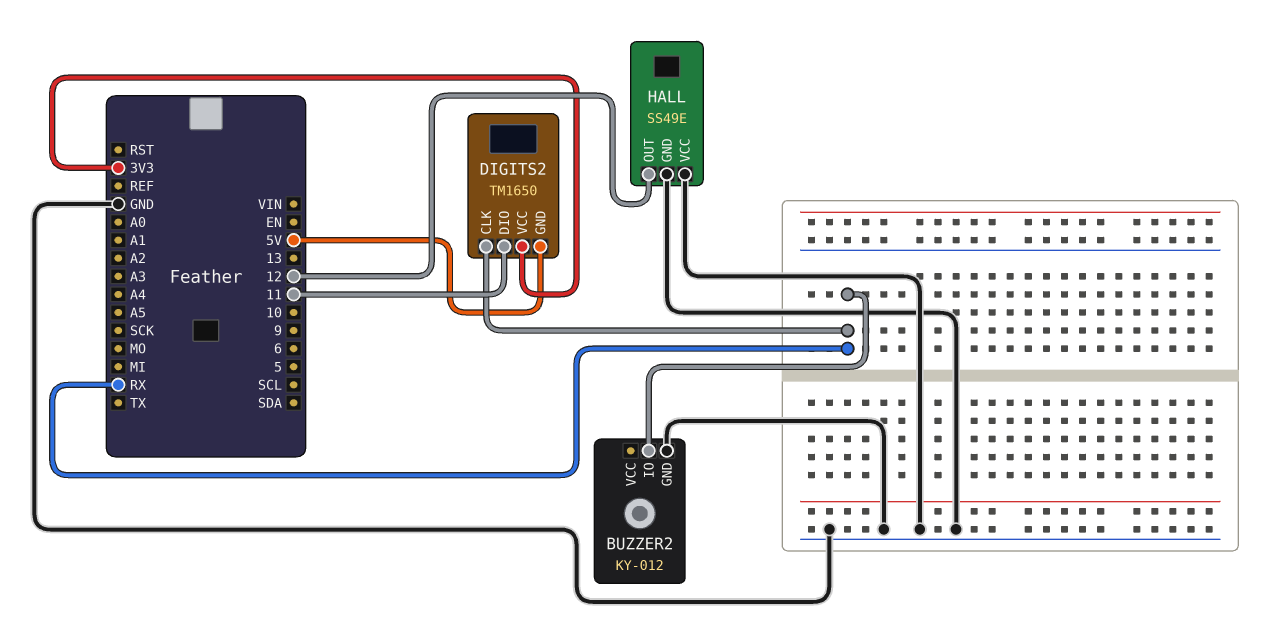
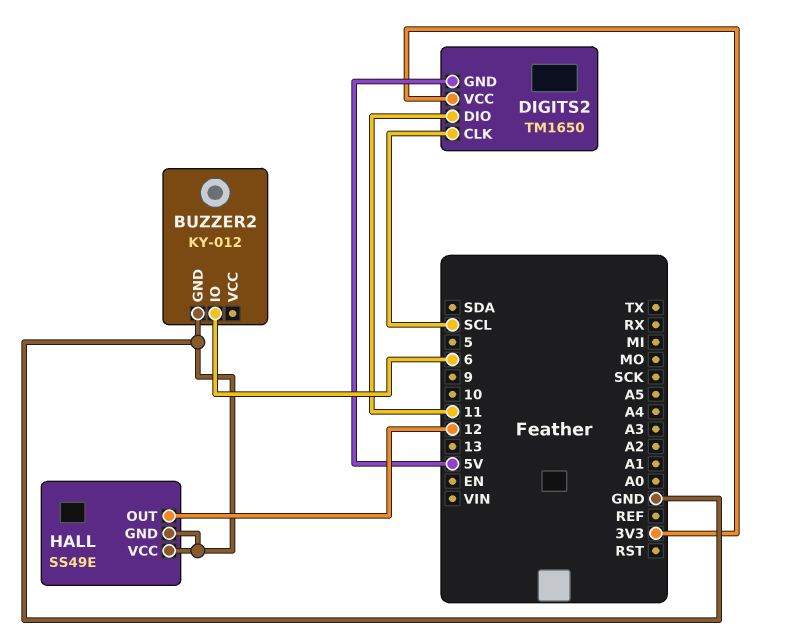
BUZZER2 pin IO: RX -> 6
DIGITS2 pin CLK: RX -> SCL

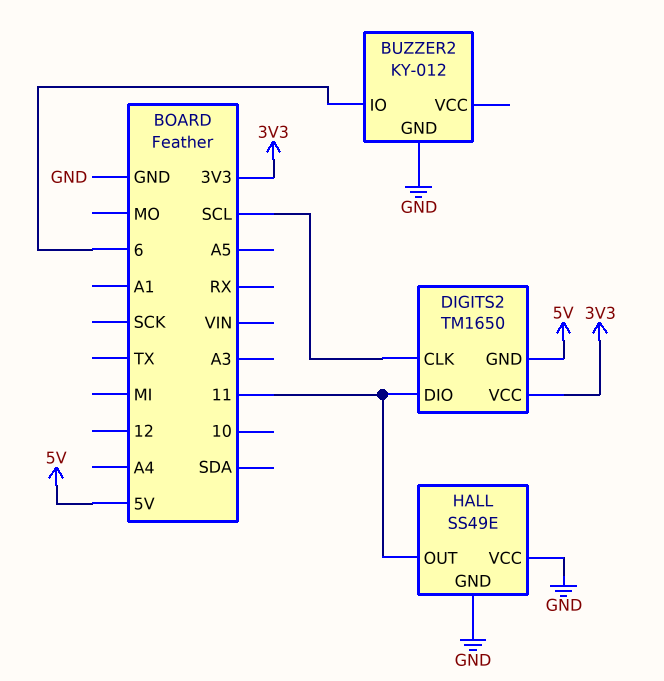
HALL pin OUT: 12 -> 11

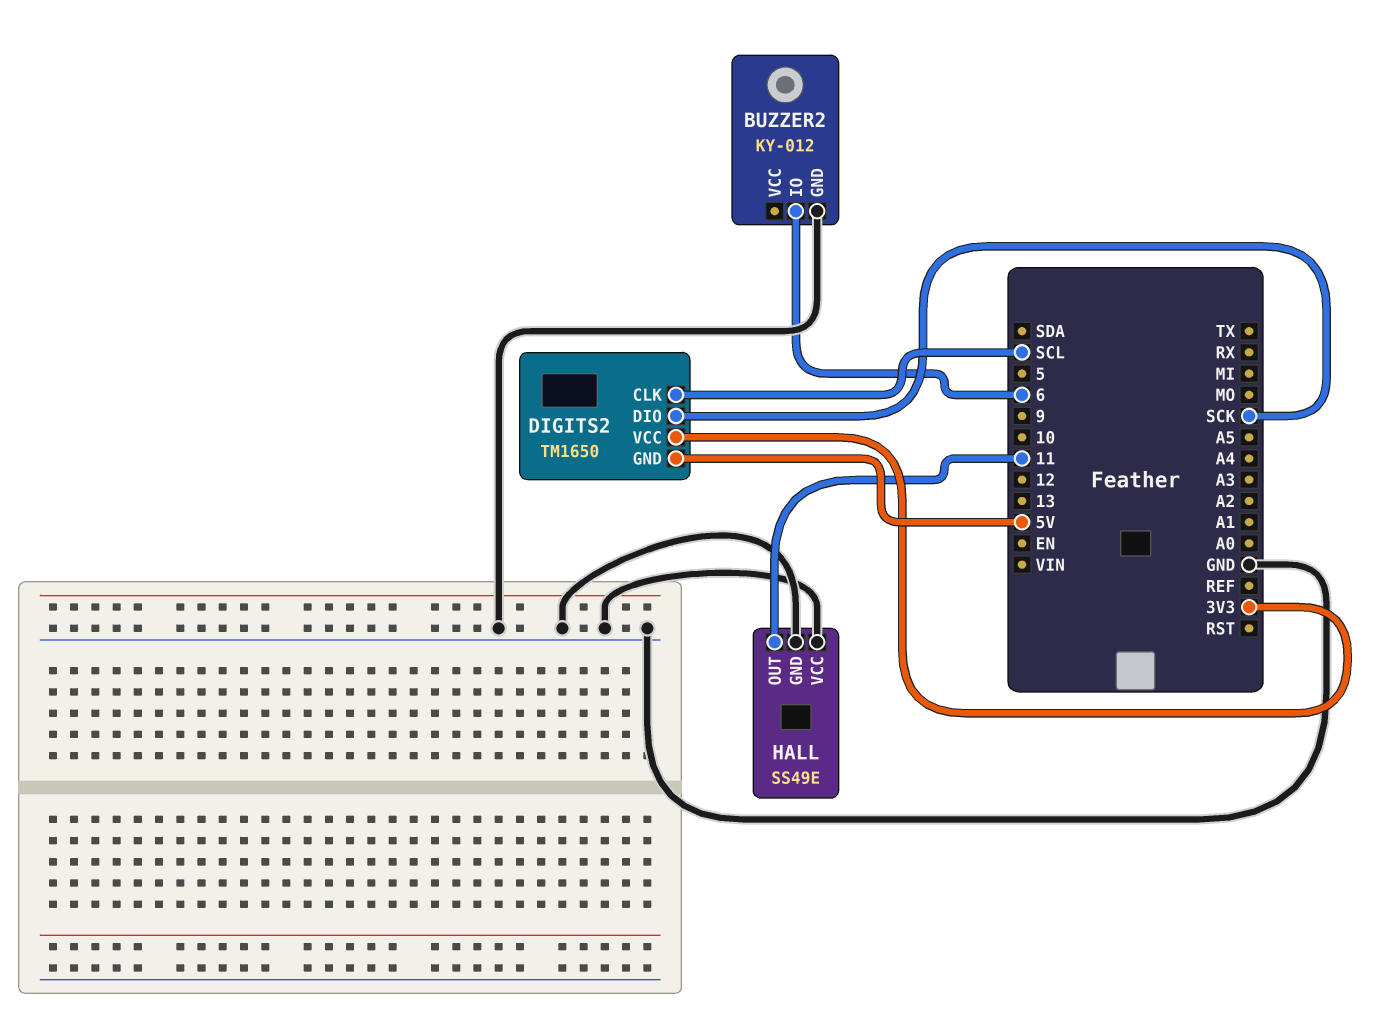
DIGITS2 pin DIO: 11 -> SCK

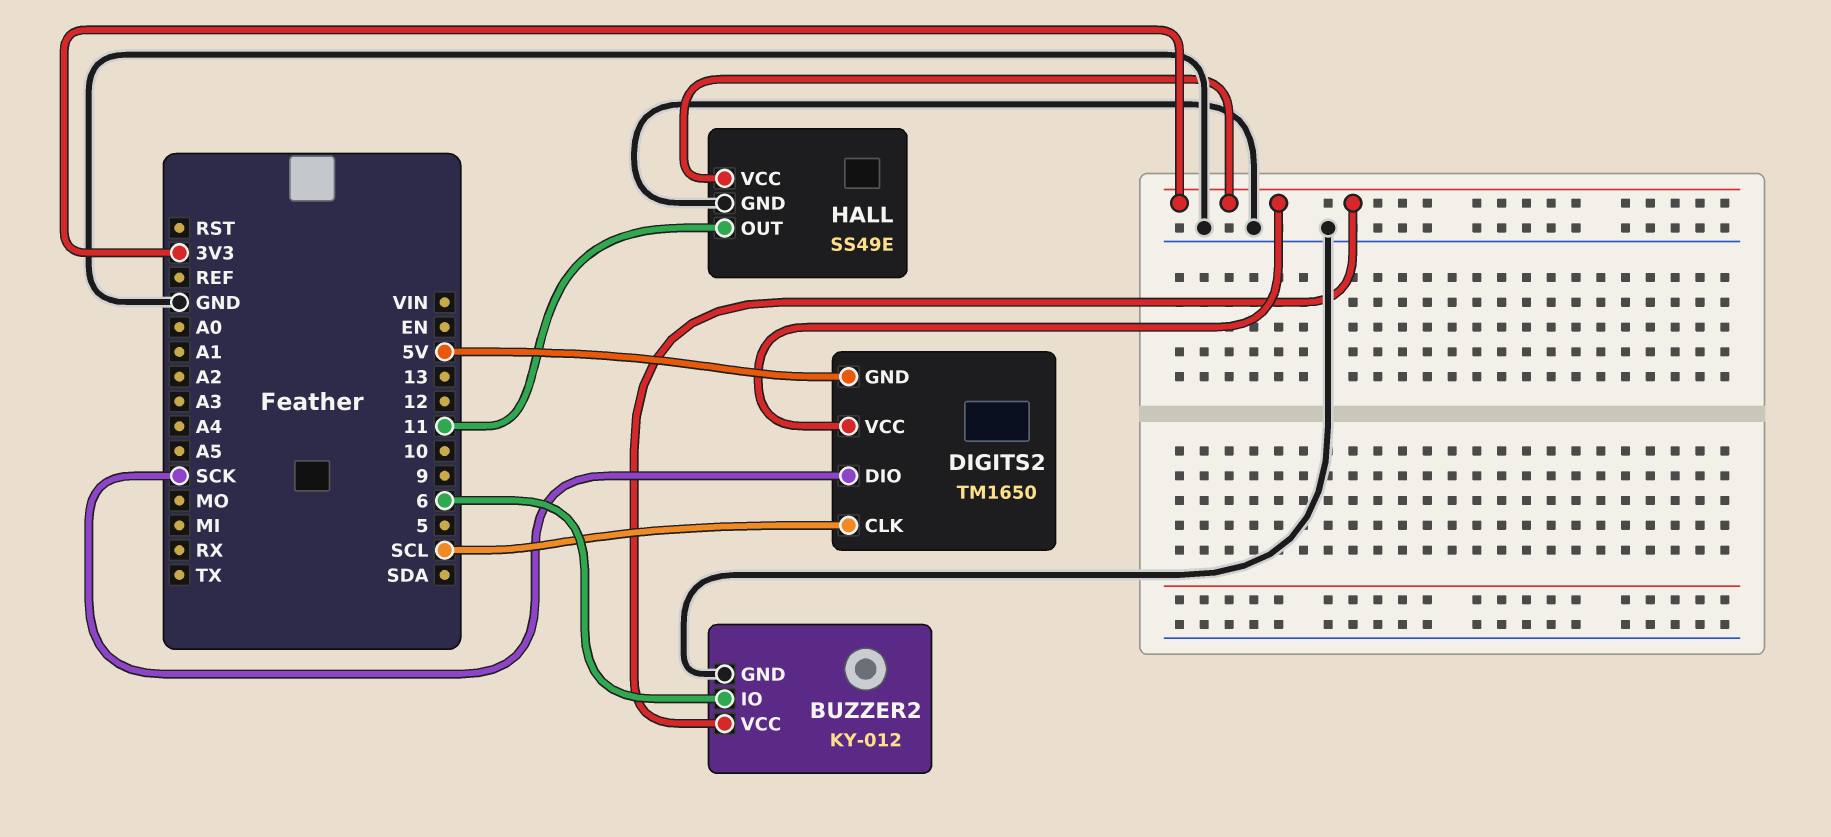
BUZZER2 pin VCC: none -> 3V3
HALL pin VCC: GND -> 3V3

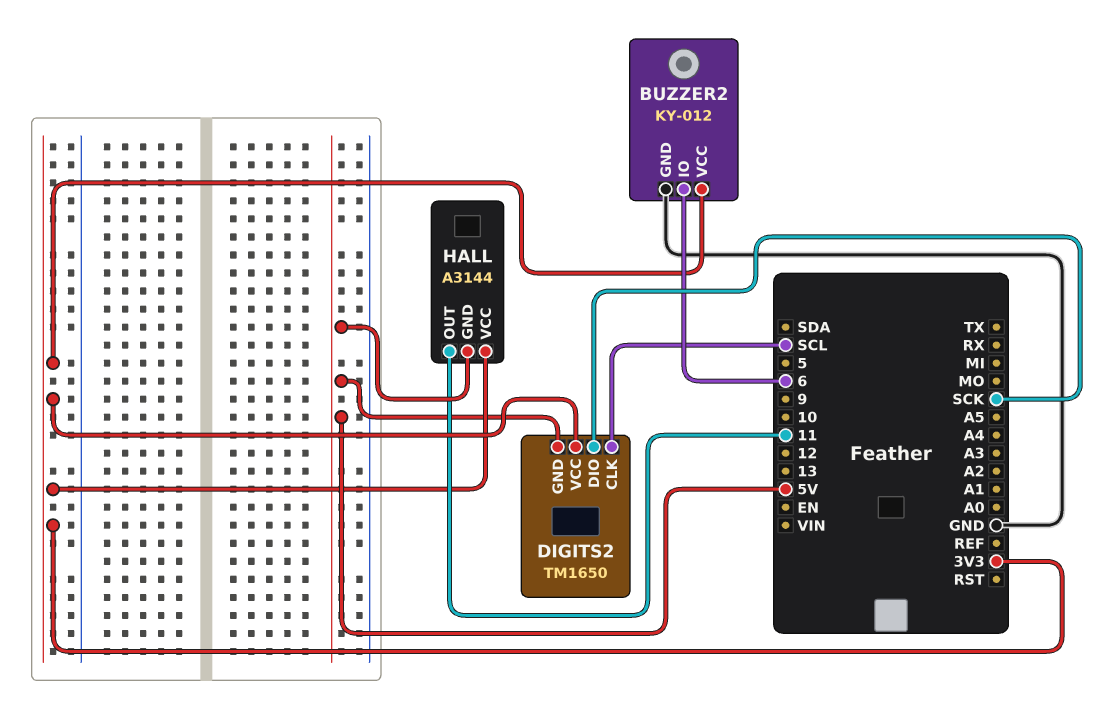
HALL: SS49E -> A3144
HALL pin GND: GND -> 5V

